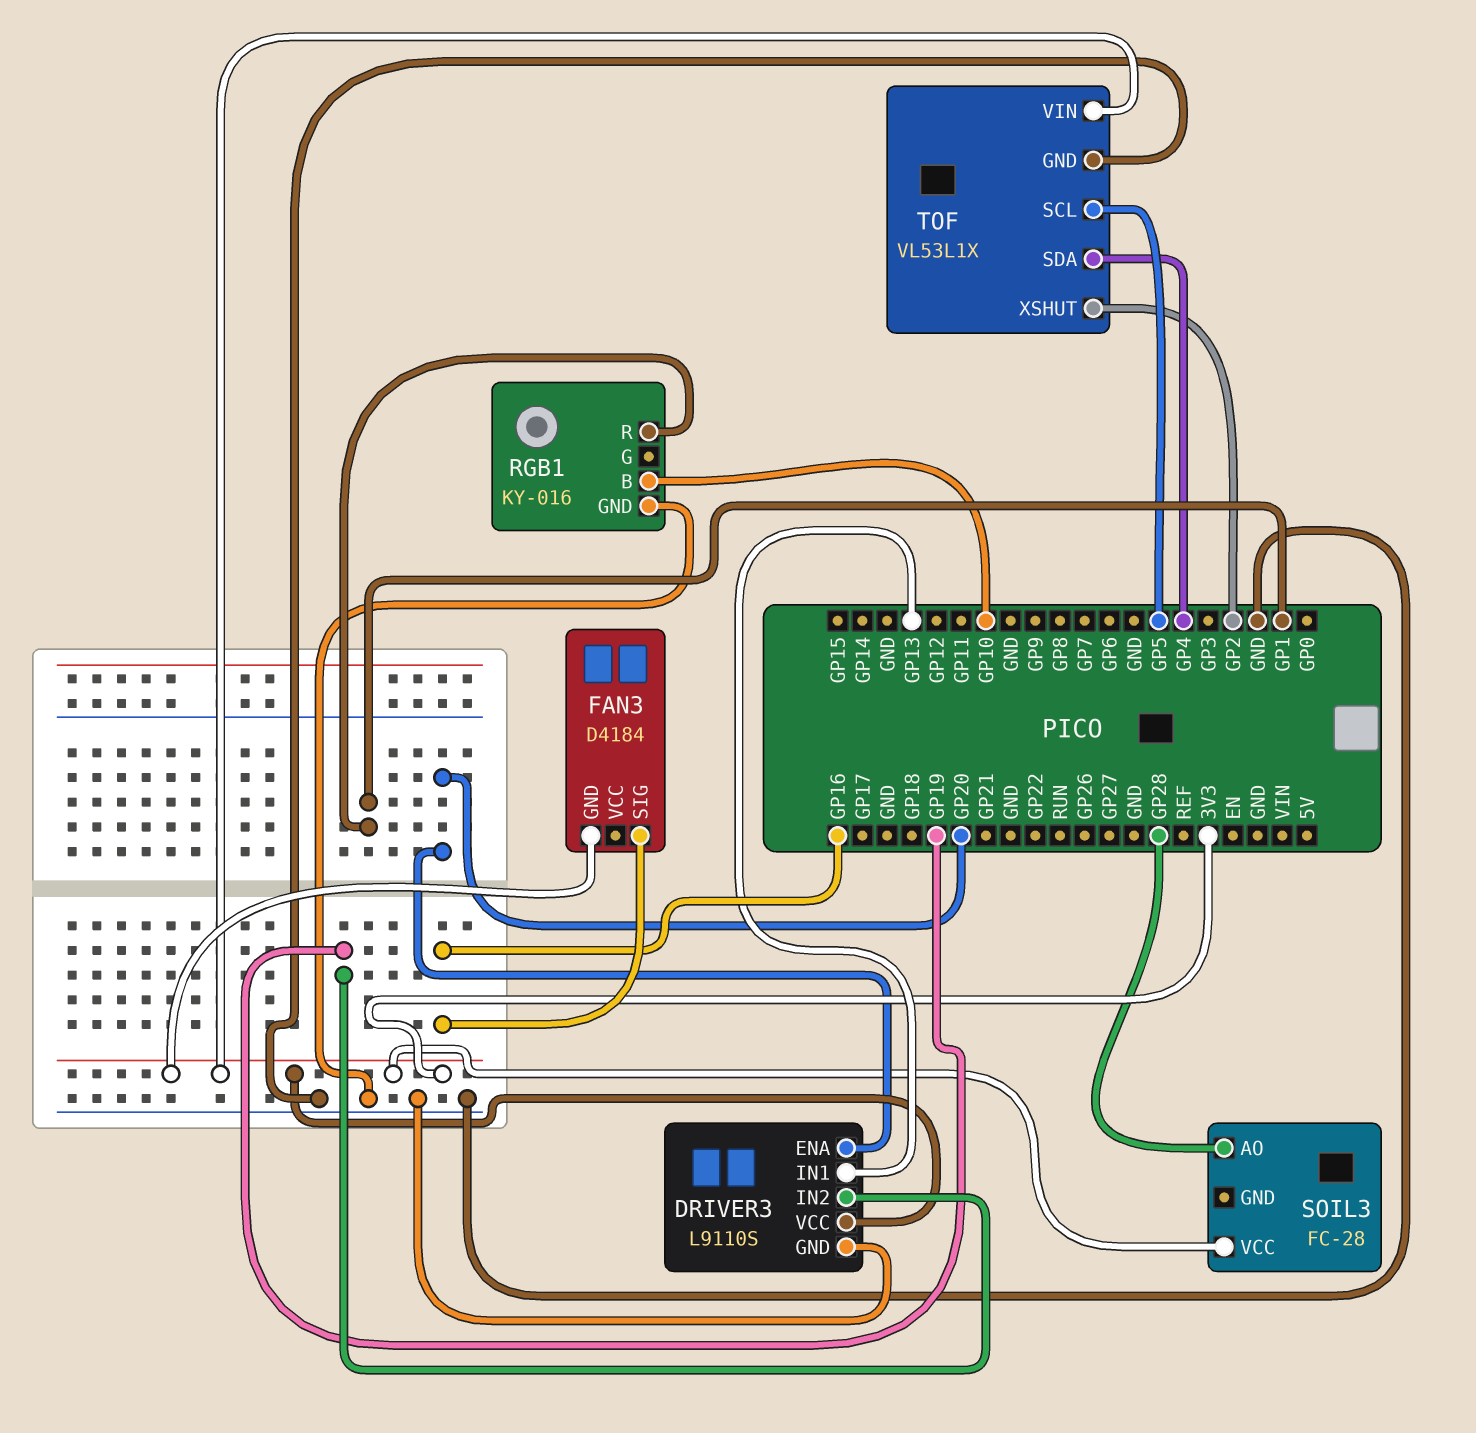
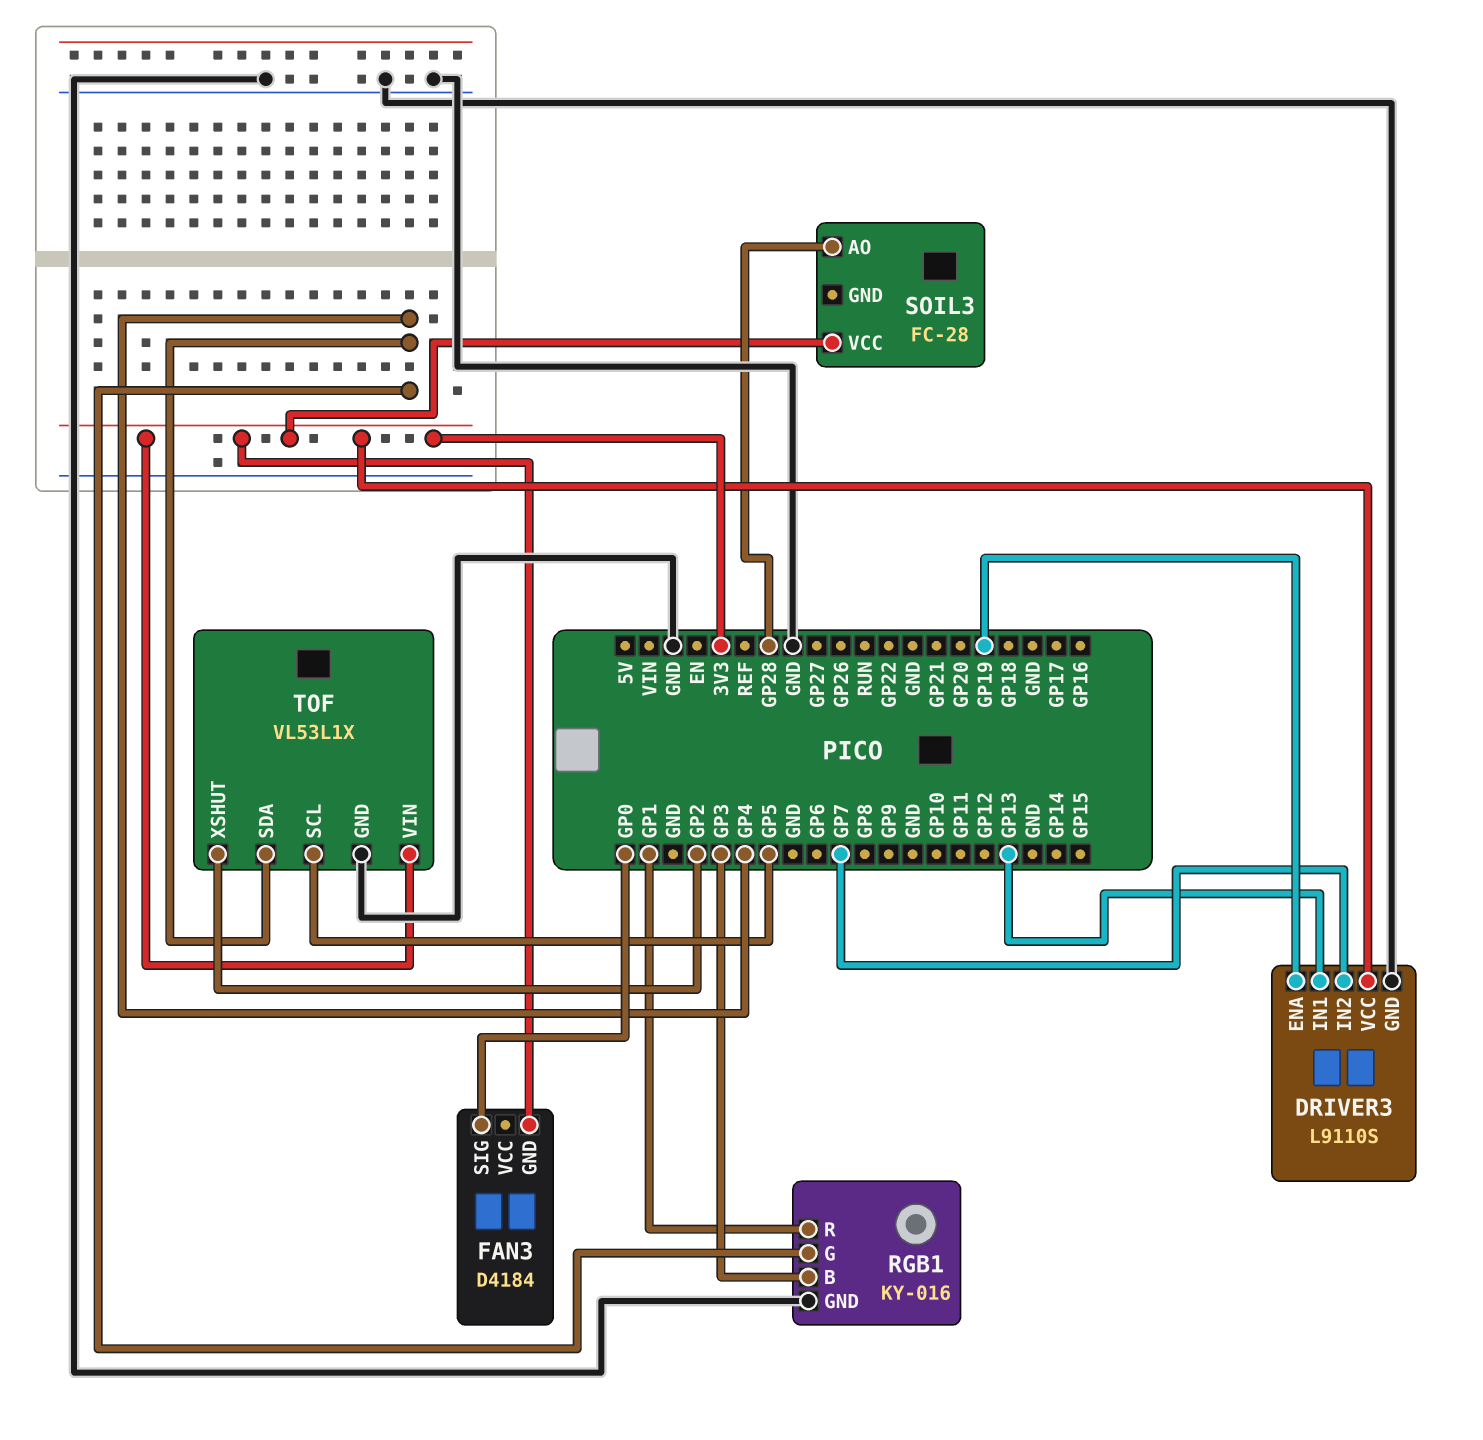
DRIVER3 pin ENA: GP20 -> GP19
DRIVER3 pin IN2: GP19 -> GP7
FAN3 pin SIG: GP16 -> GP0
RGB1 pin B: GP10 -> GP3
RGB1 pin G: none -> GP4

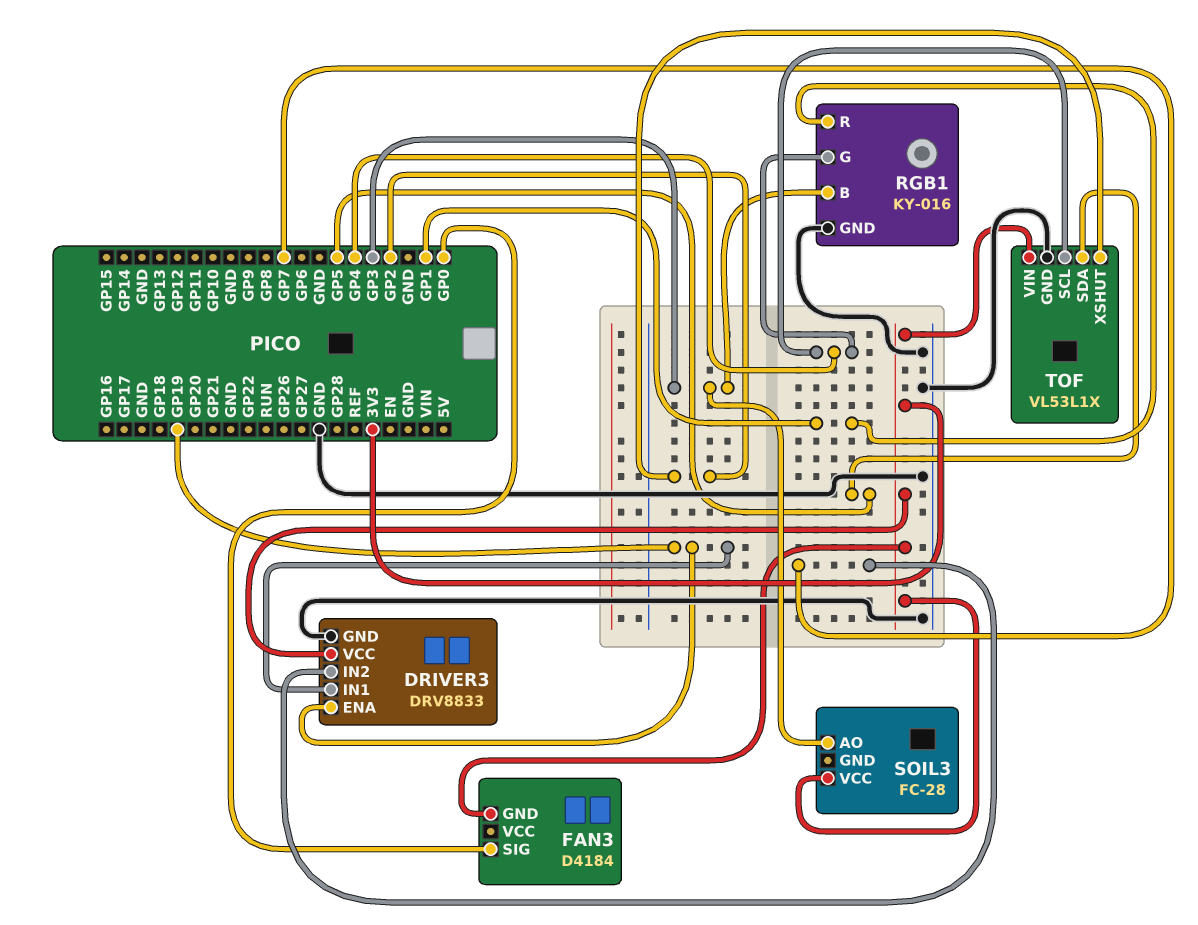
DRIVER3: L9110S -> DRV8833
DRIVER3 pin IN1: GP13 -> GP19
SOIL3 pin AO: GP28 -> GP3
TOF pin SCL: GP5 -> GP4
TOF pin SDA: GP4 -> GP5

